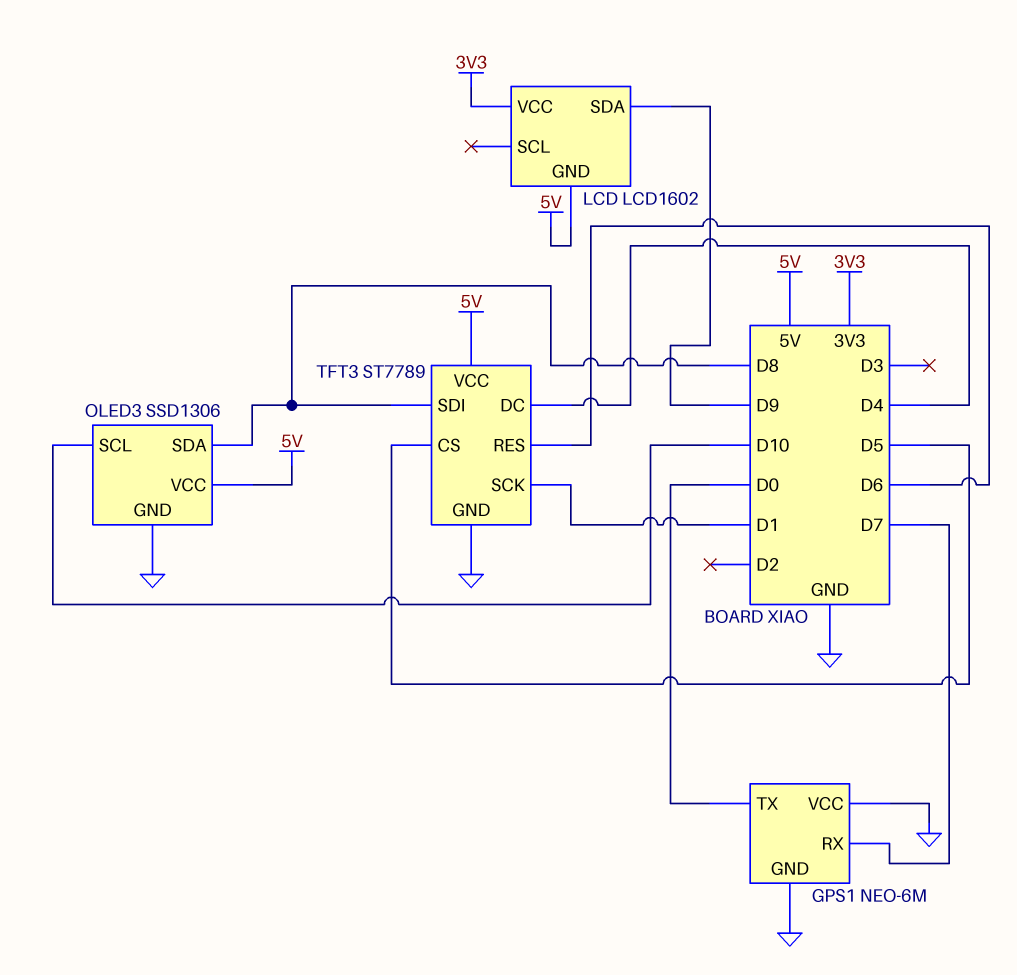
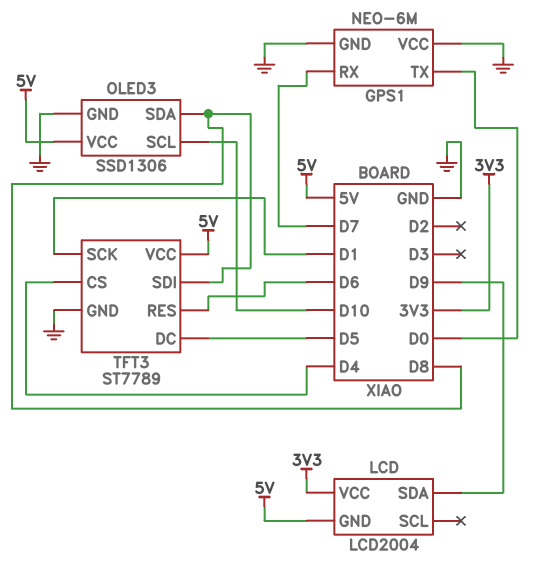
LCD: LCD1602 -> LCD2004
TFT3 pin CS: D5 -> D4
TFT3 pin DC: D4 -> D5

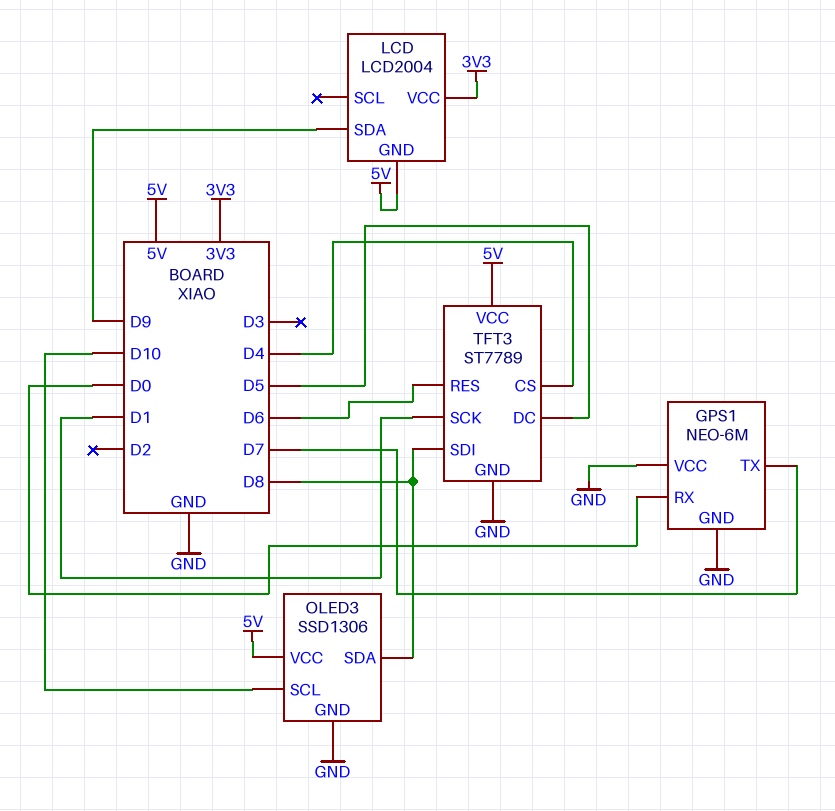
GPS1 pin RX: D7 -> D0
GPS1 pin TX: D0 -> D7

